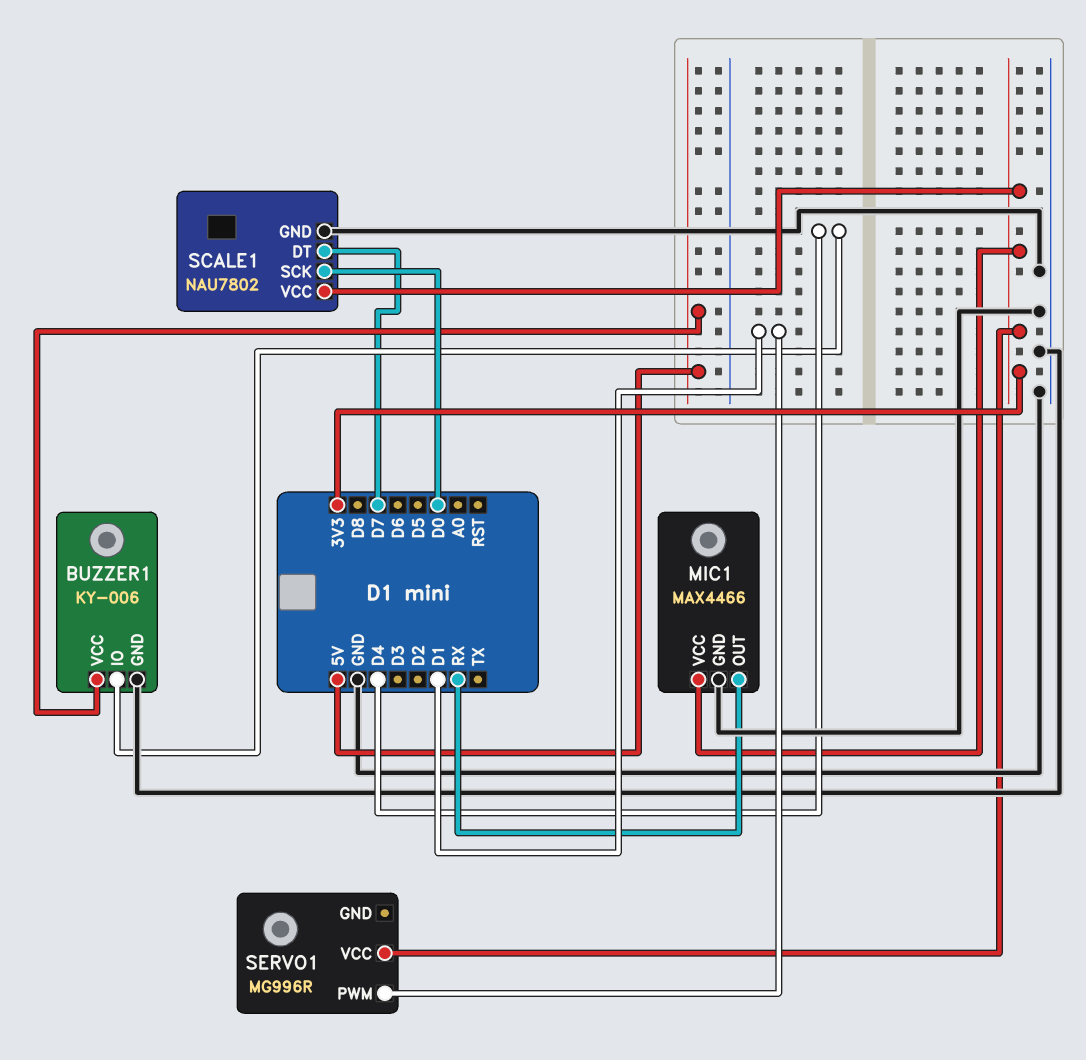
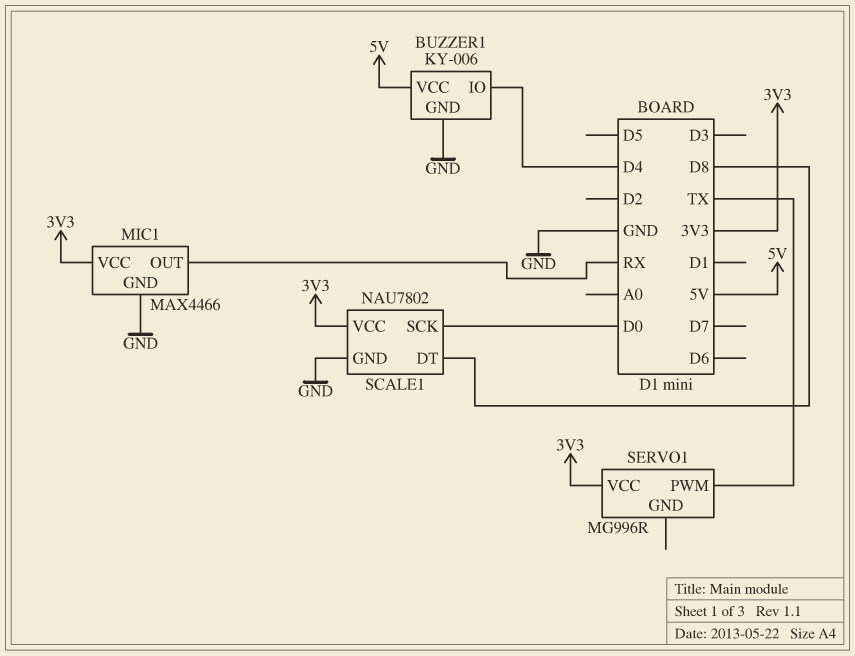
SCALE1 pin DT: D7 -> D8
SERVO1 pin PWM: D1 -> TX

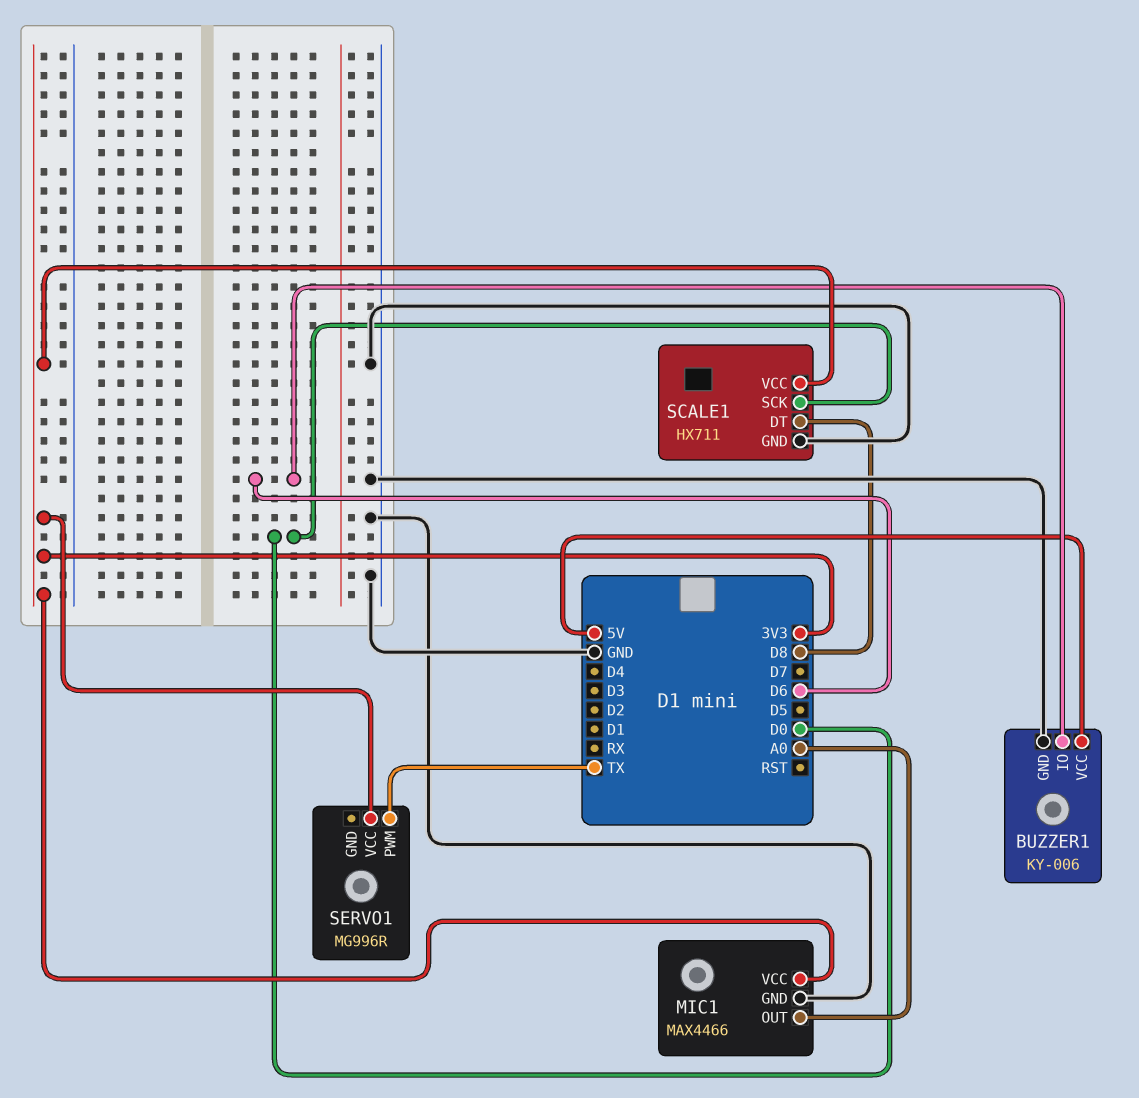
BUZZER1 pin IO: D4 -> D6
MIC1 pin OUT: RX -> A0
SCALE1: NAU7802 -> HX711

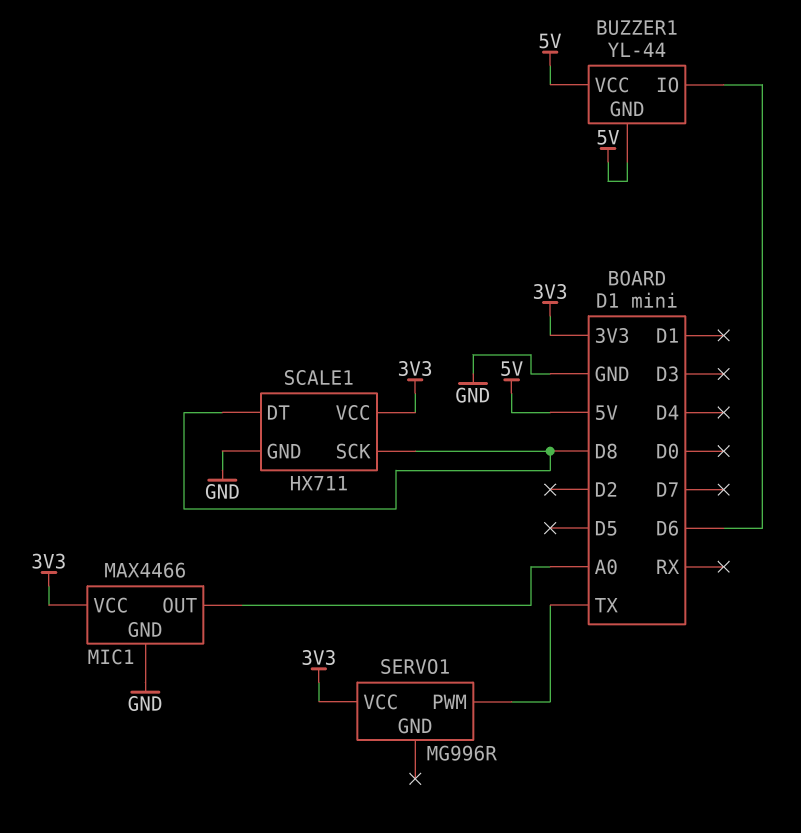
BUZZER1: KY-006 -> YL-44
BUZZER1 pin GND: GND -> 5V
SCALE1 pin SCK: D0 -> D8

